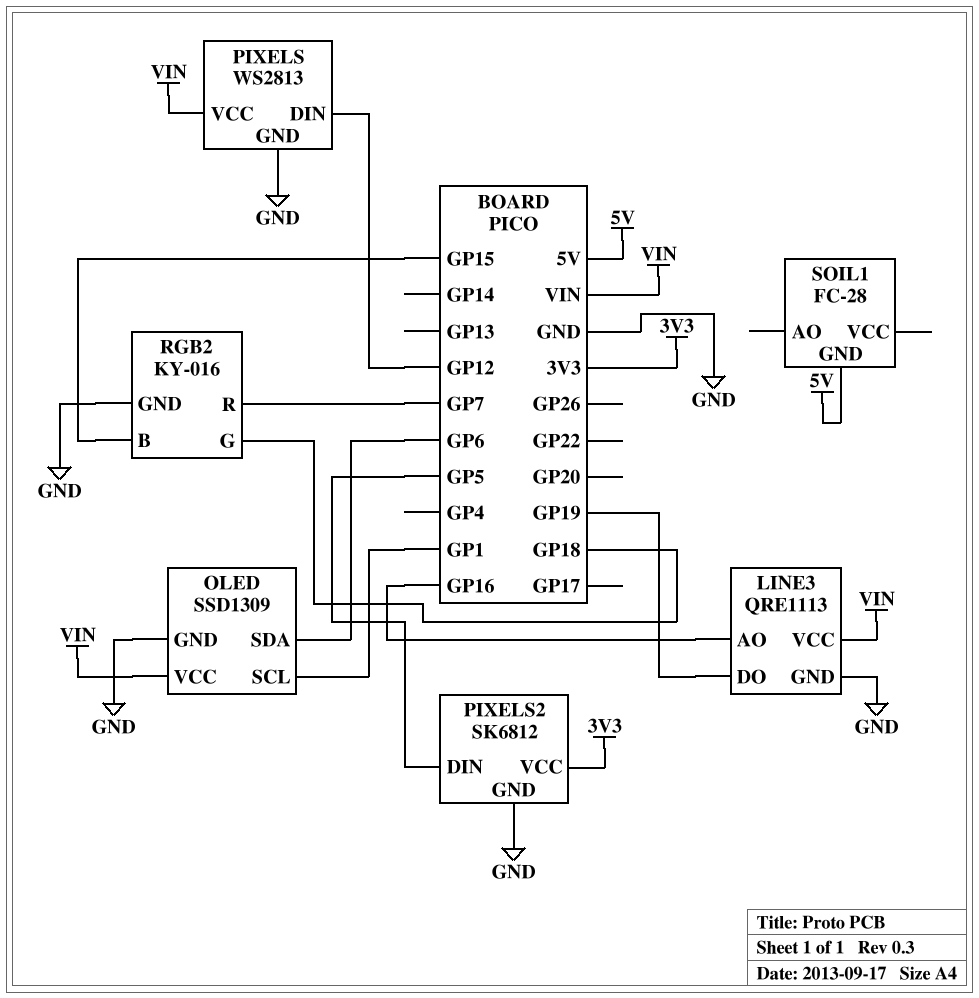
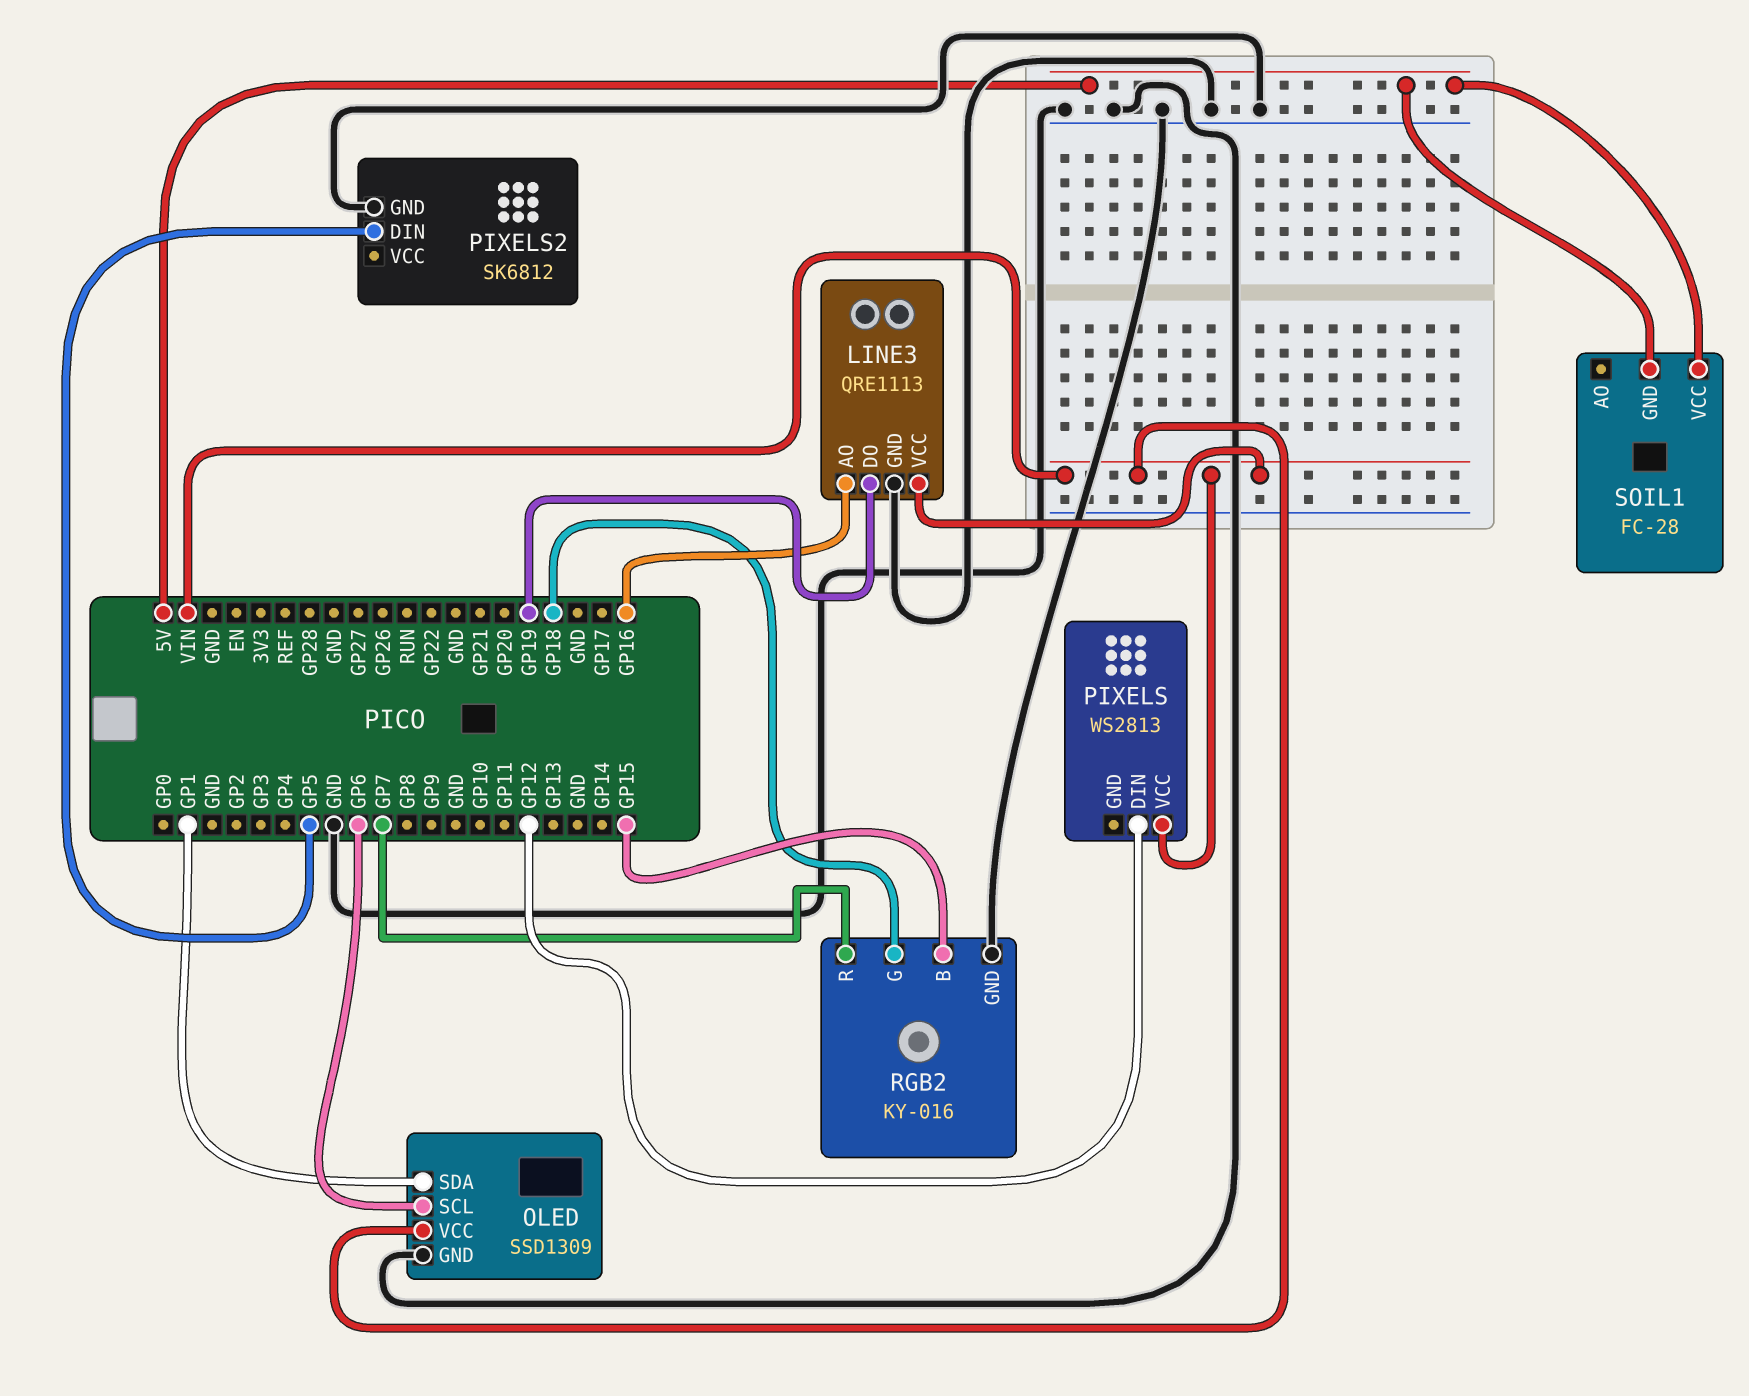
OLED pin SCL: GP1 -> GP6
OLED pin SDA: GP6 -> GP1
PIXELS pin GND: GND -> none
PIXELS2 pin VCC: 3V3 -> none
SOIL1 pin VCC: none -> 5V

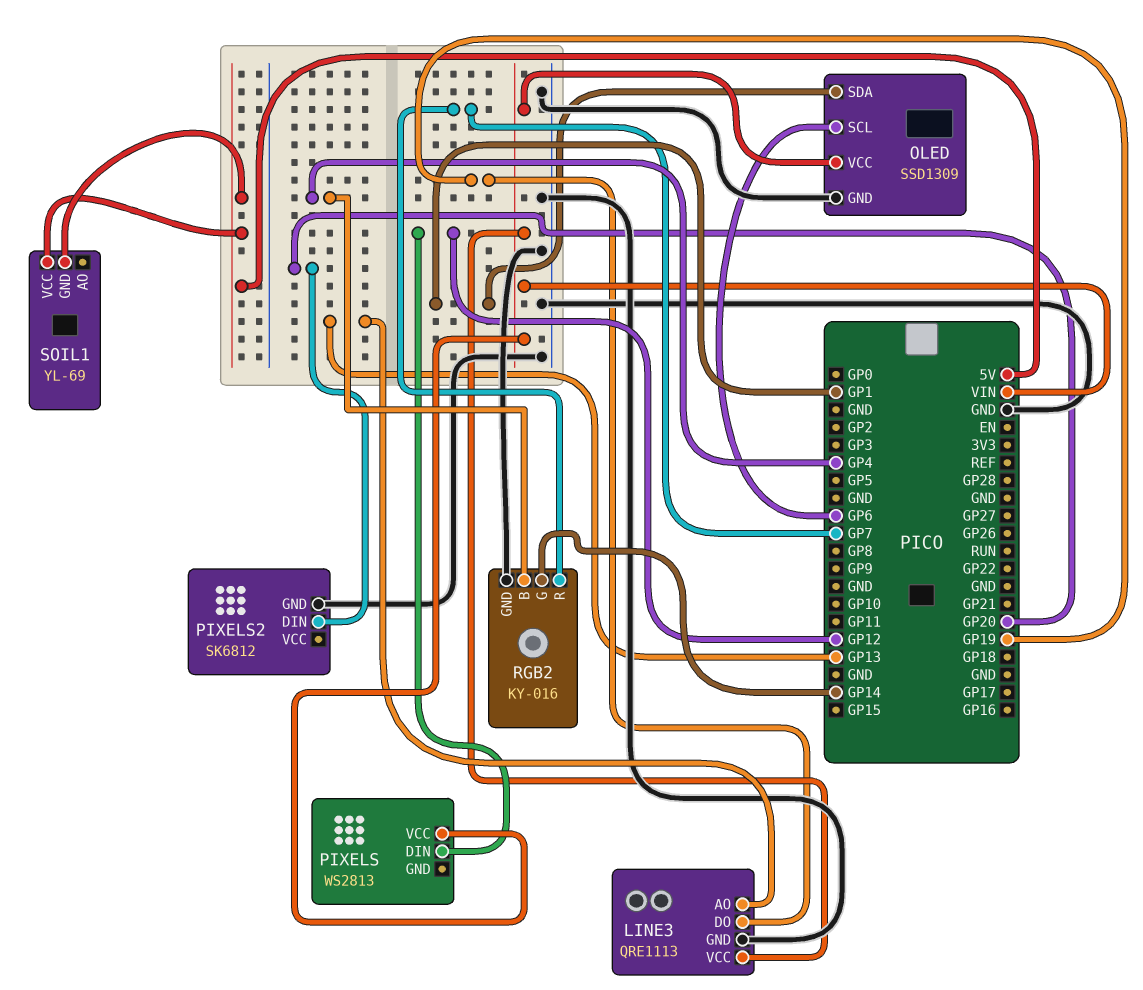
LINE3 pin AO: GP16 -> GP13
PIXELS2 pin DIN: GP5 -> GP20
RGB2 pin B: GP15 -> GP4
RGB2 pin G: GP18 -> GP14
SOIL1: FC-28 -> YL-69

